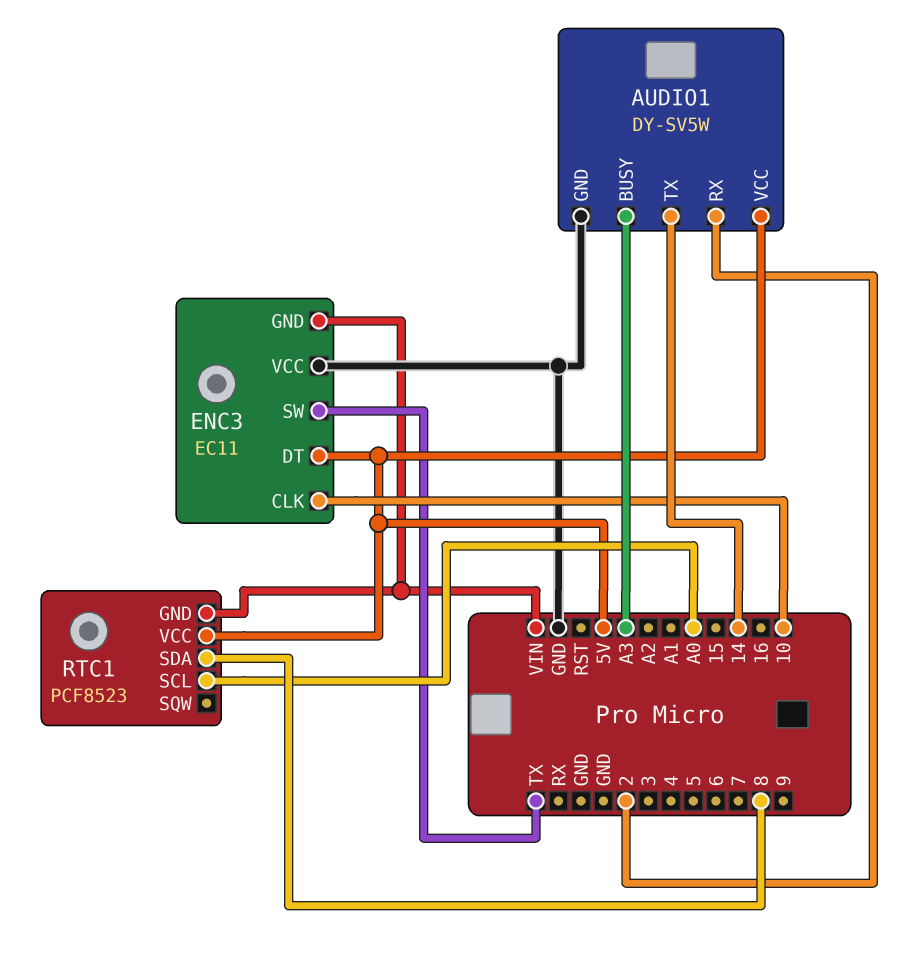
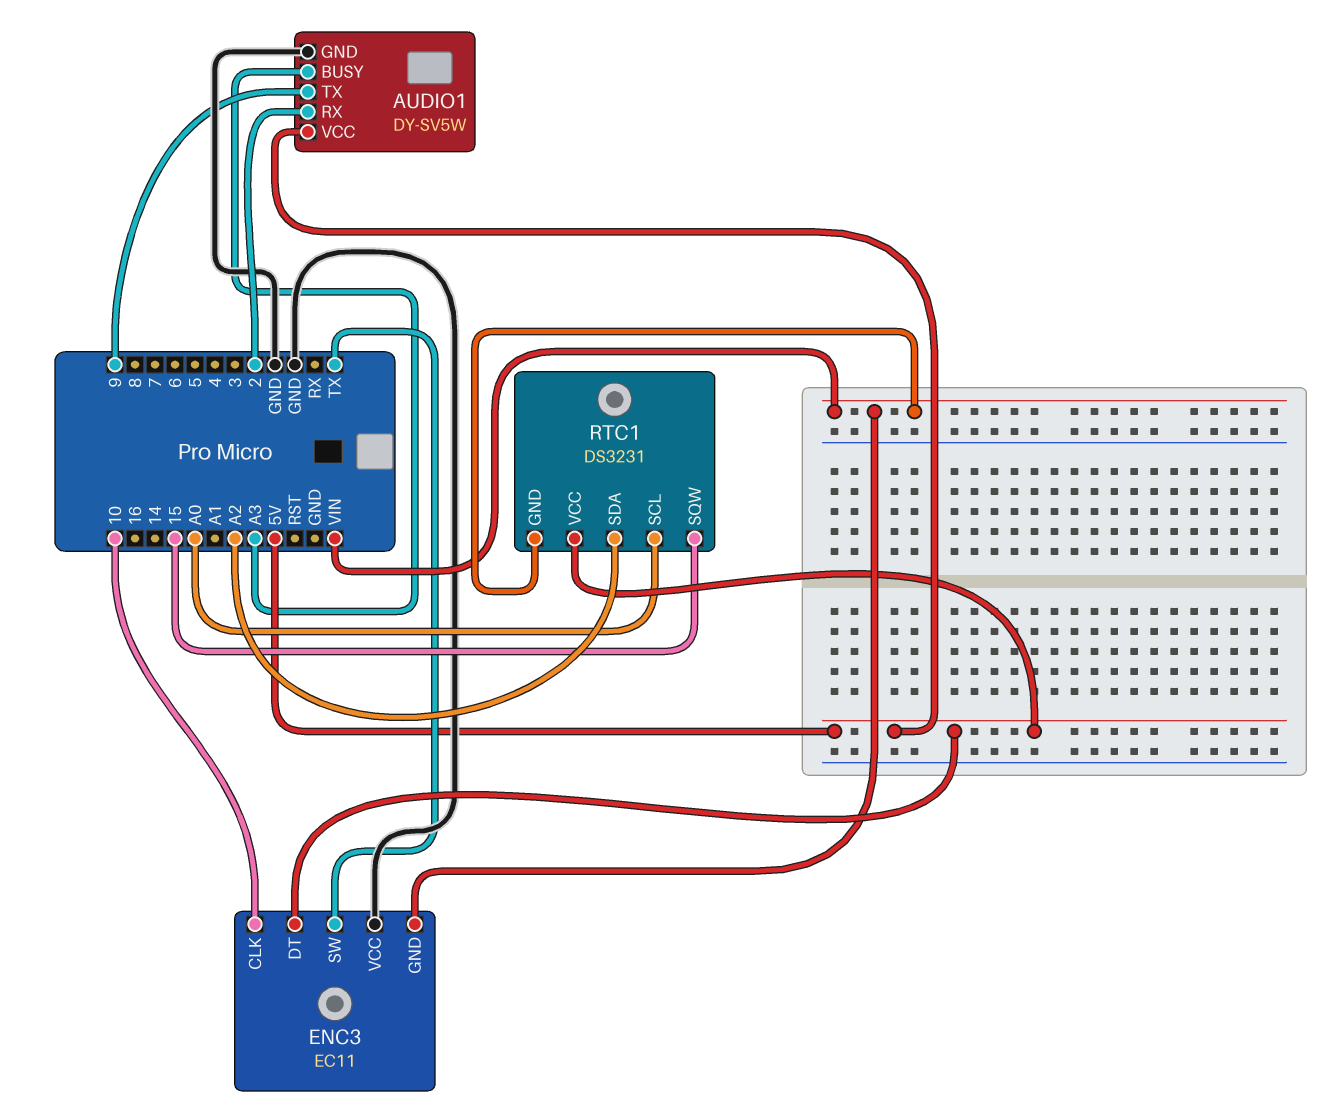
AUDIO1 pin TX: 14 -> 9
RTC1: PCF8523 -> DS3231
RTC1 pin SDA: 8 -> A2
RTC1 pin SQW: none -> 15

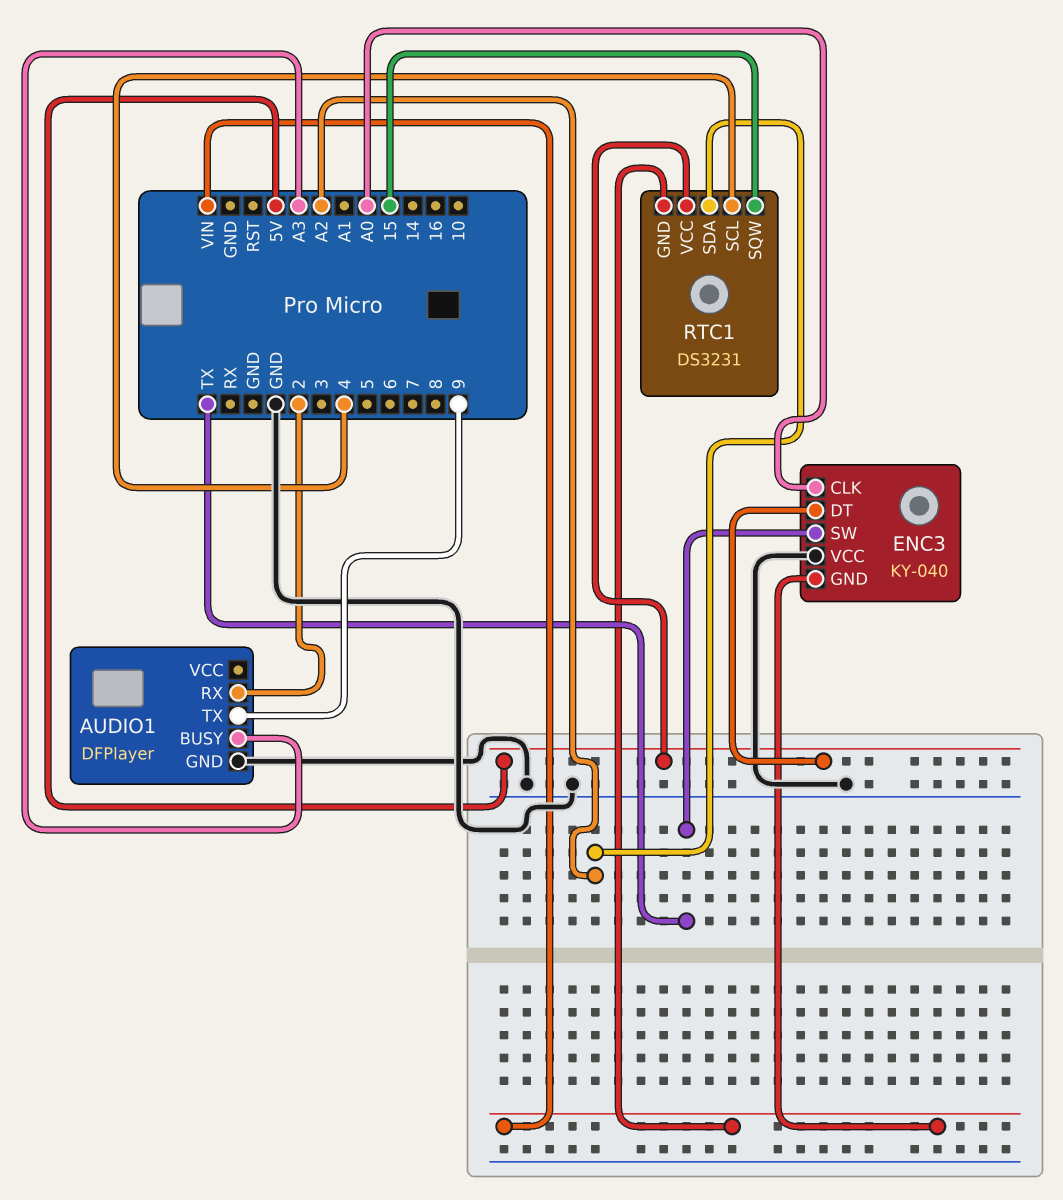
AUDIO1: DY-SV5W -> DFPlayer
AUDIO1 pin VCC: 5V -> none
ENC3: EC11 -> KY-040
ENC3 pin CLK: 10 -> A0
RTC1 pin SCL: A0 -> 4

